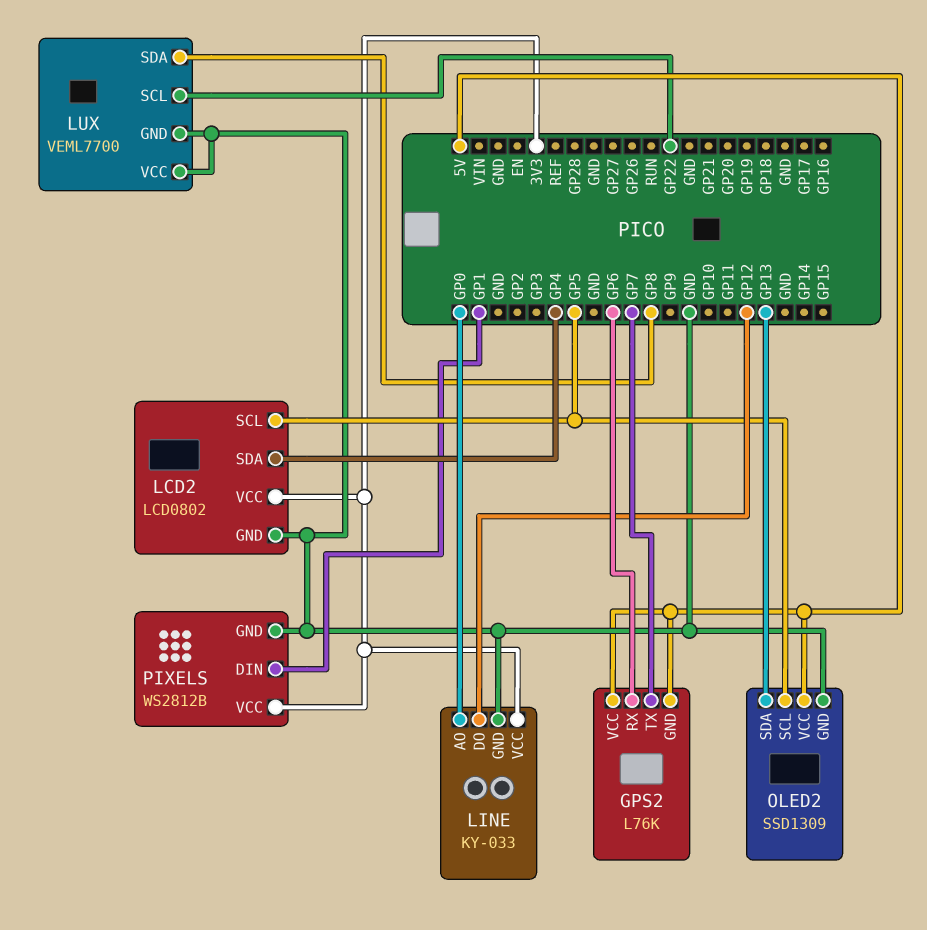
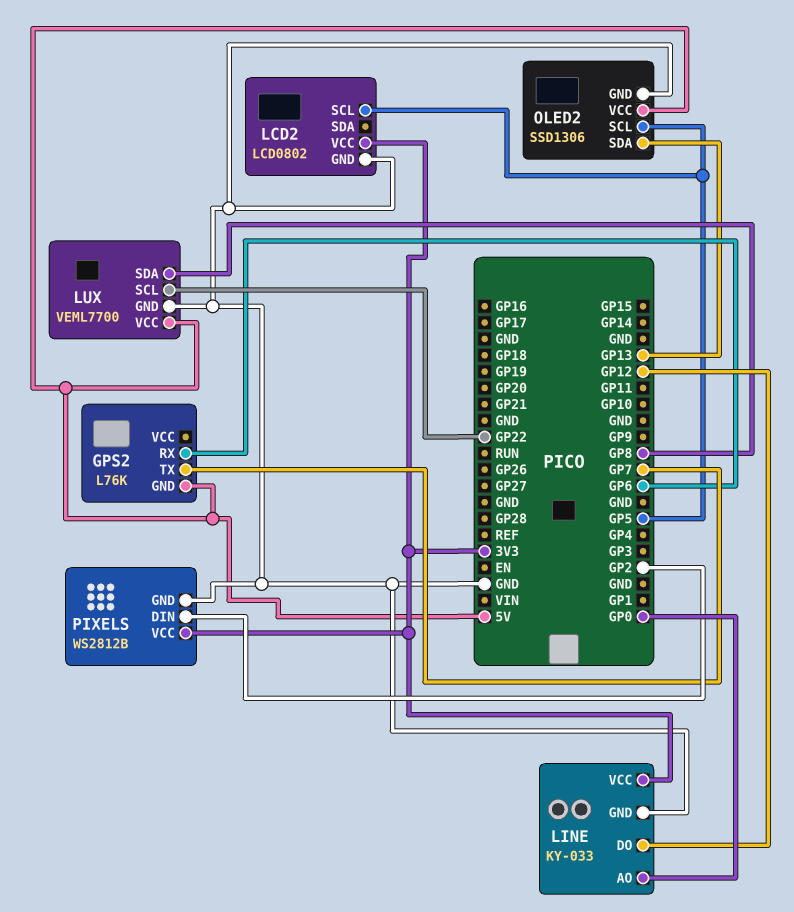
GPS2 pin VCC: 5V -> none
LCD2 pin SDA: GP4 -> none
LUX pin VCC: GND -> 5V
OLED2: SSD1309 -> SSD1306
PIXELS pin DIN: GP1 -> GP2

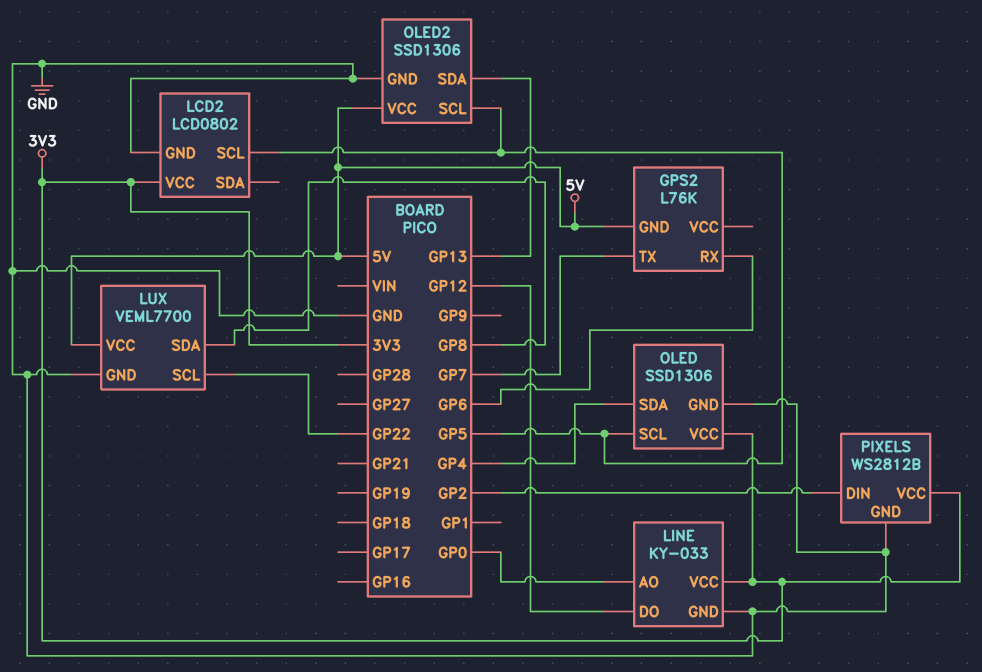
OLED: none -> SSD1306
OLED pin GND: none -> GND
OLED pin SCL: none -> GP5
OLED pin SDA: none -> GP4
OLED pin VCC: none -> 3V3

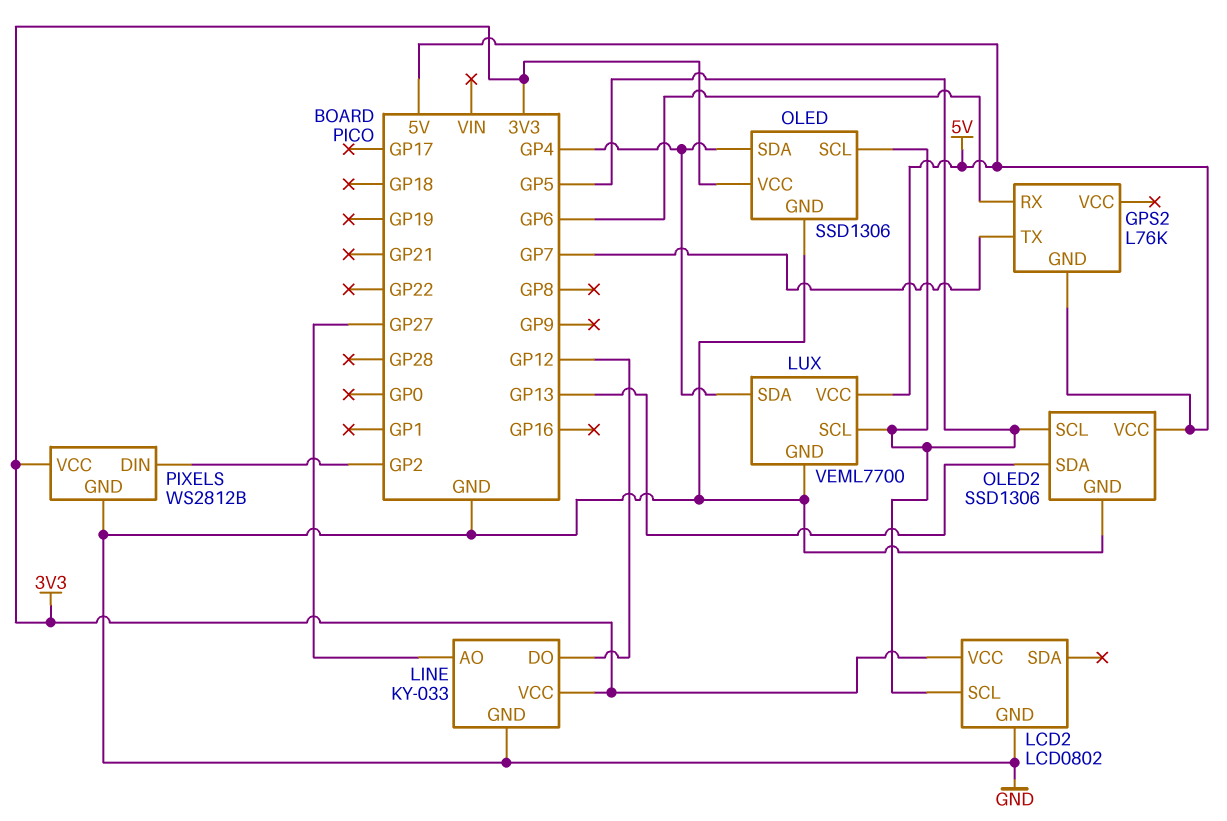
LINE pin AO: GP0 -> GP27
LUX pin SCL: GP22 -> GP5
LUX pin SDA: GP8 -> GP4

